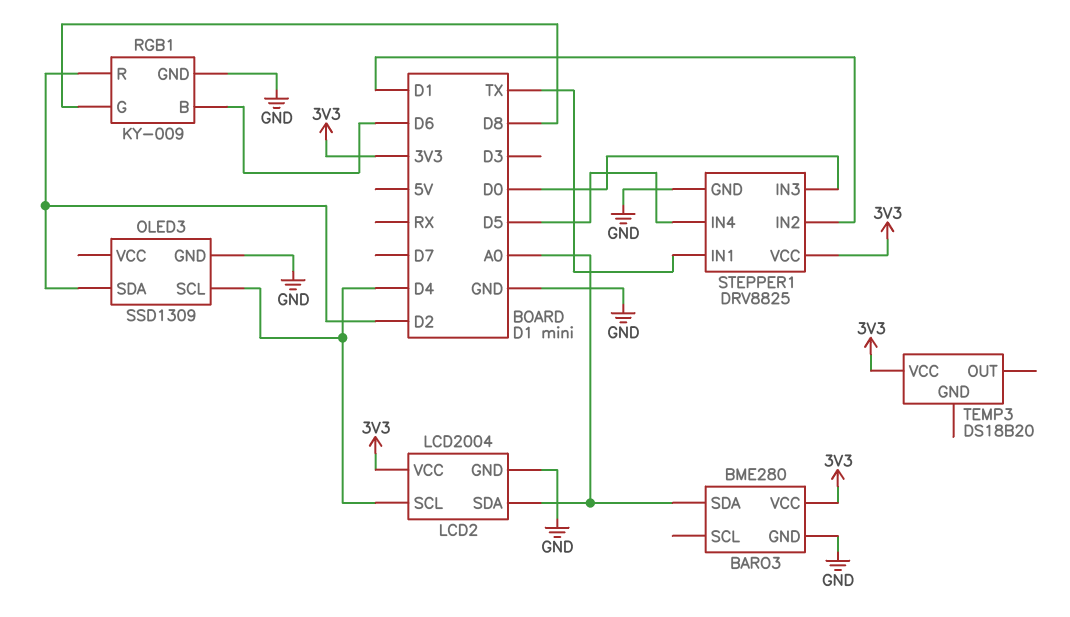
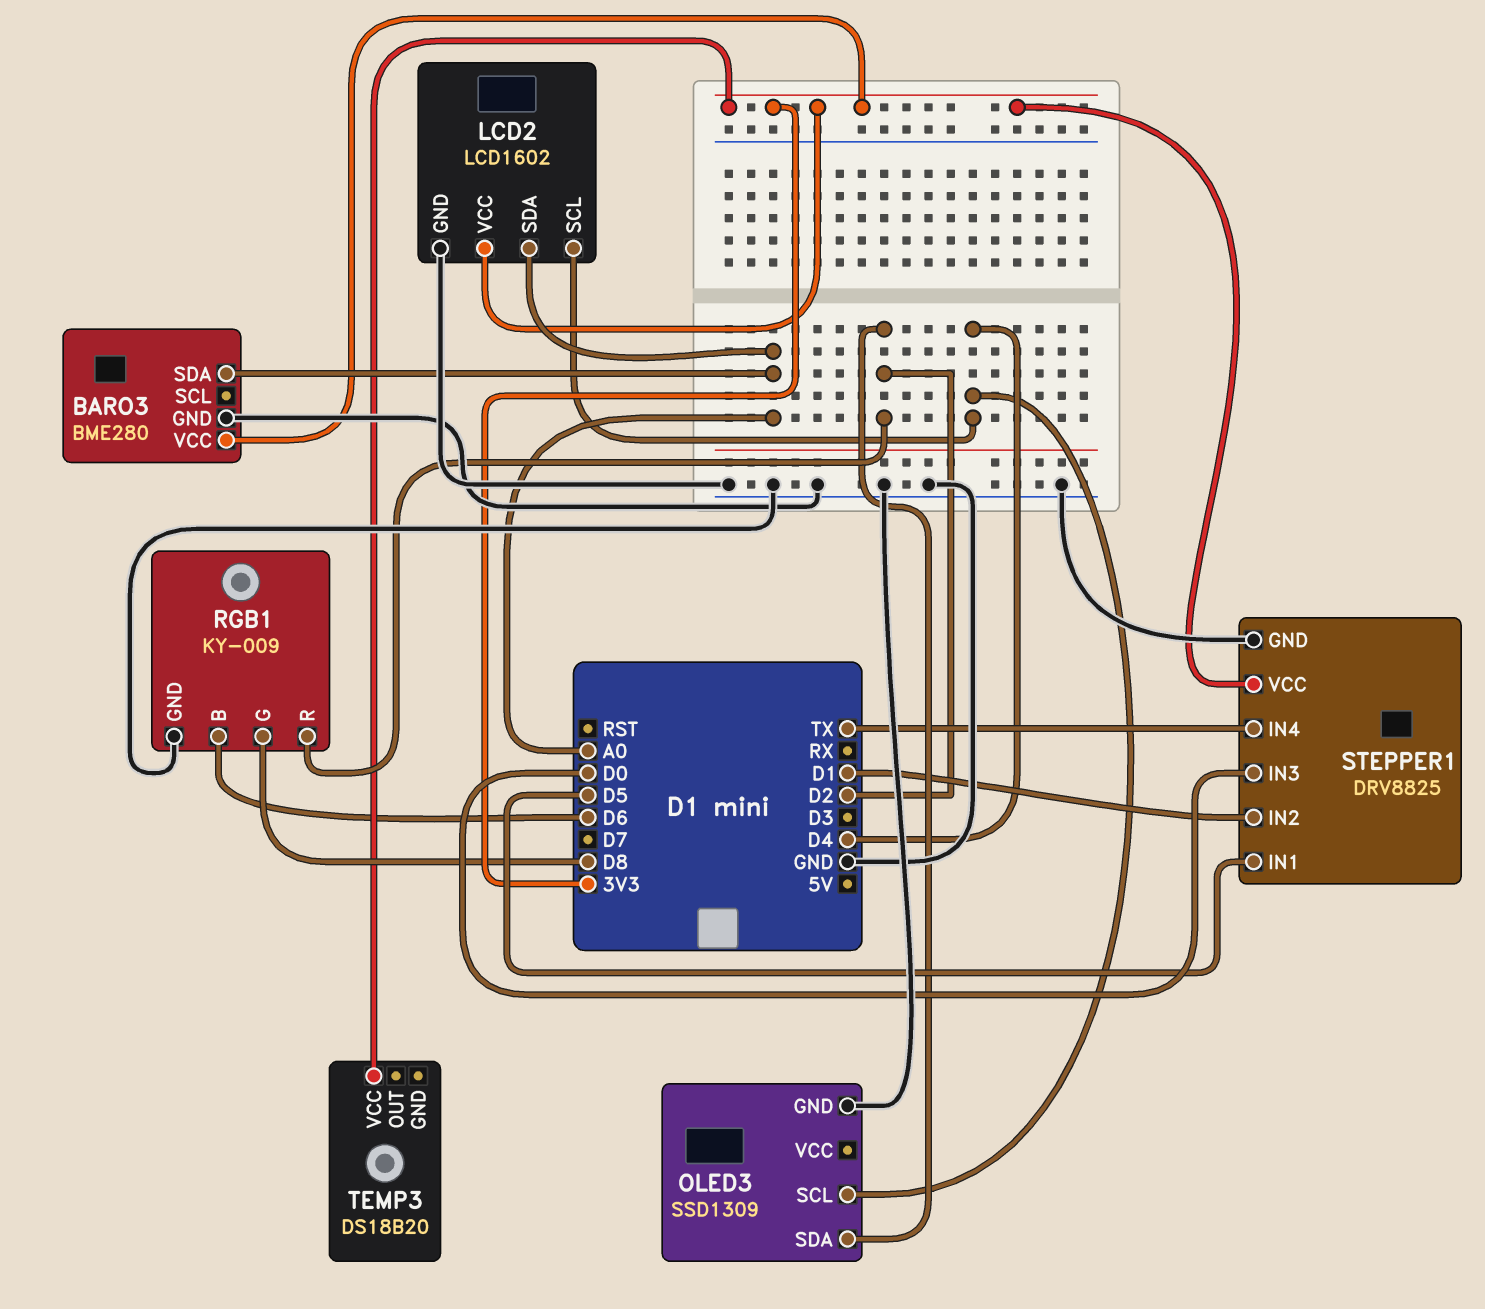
LCD2: LCD2004 -> LCD1602
STEPPER1 pin IN1: TX -> D5
STEPPER1 pin IN4: D5 -> TX

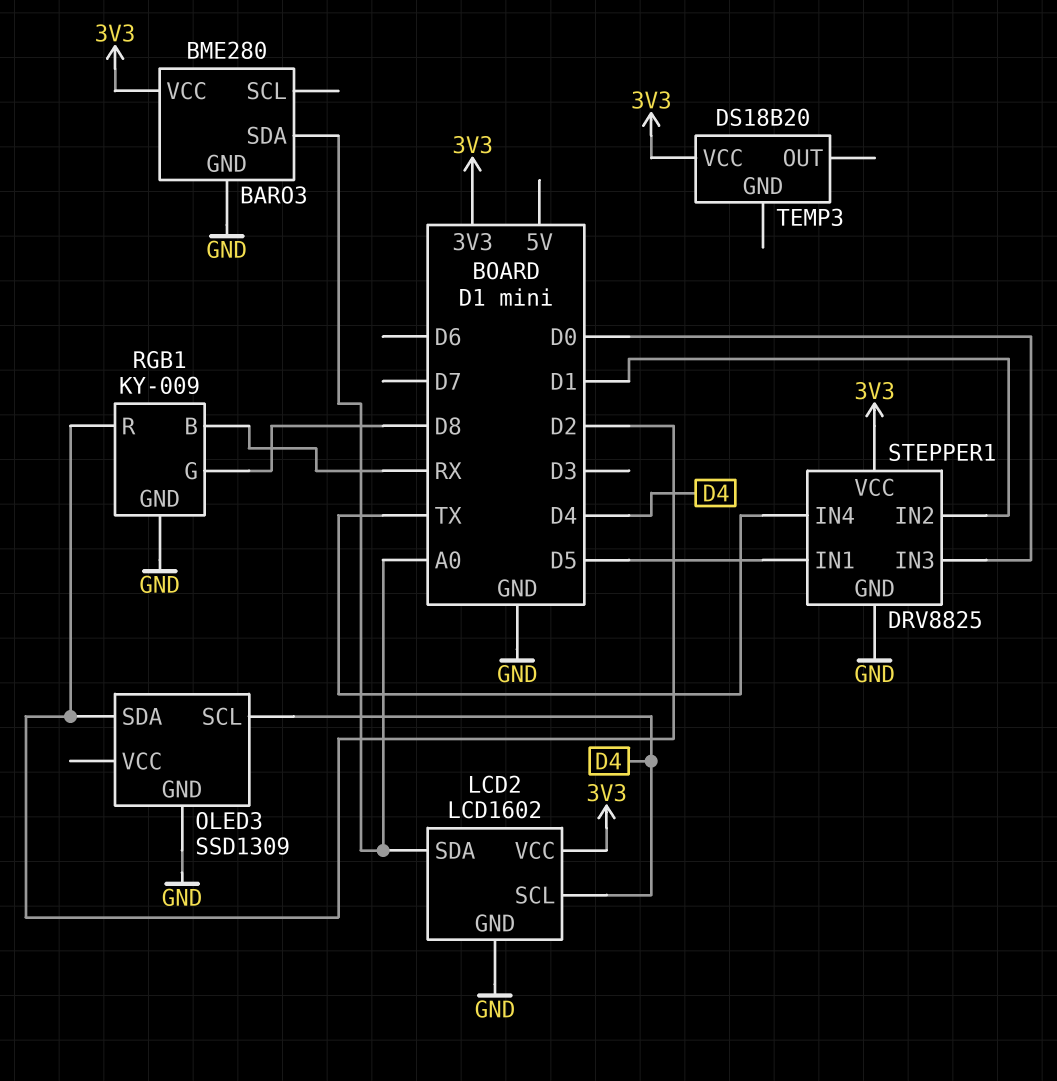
RGB1 pin B: D6 -> RX

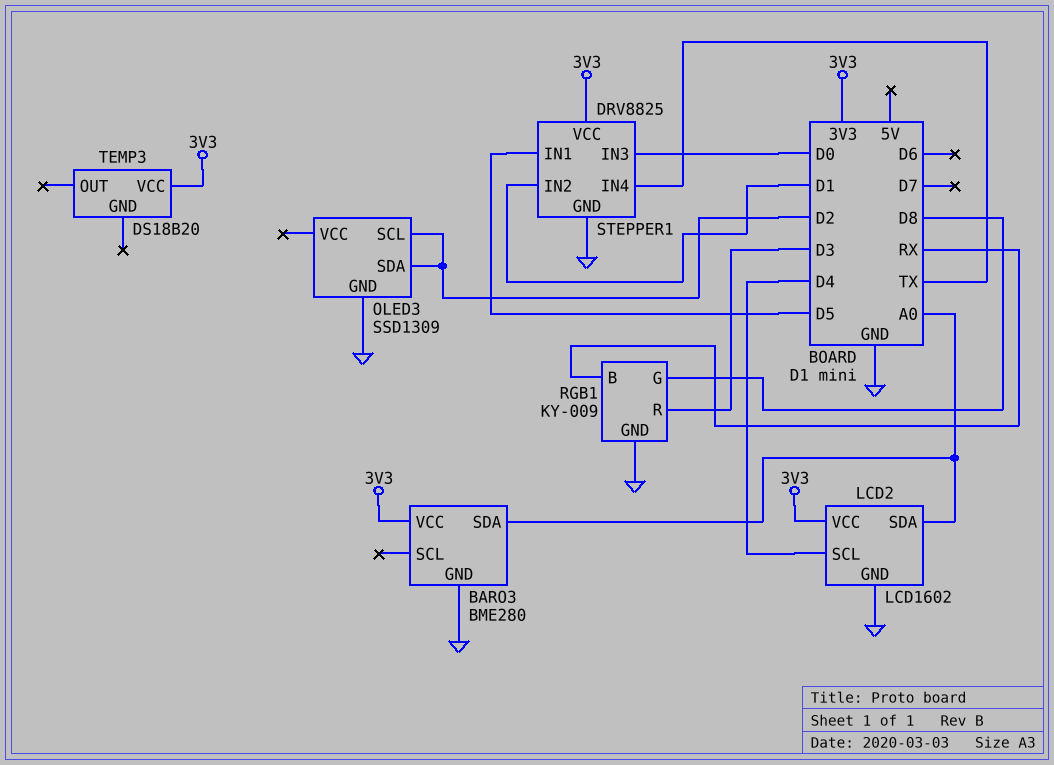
OLED3 pin SCL: D4 -> D2
RGB1 pin R: D2 -> D3

